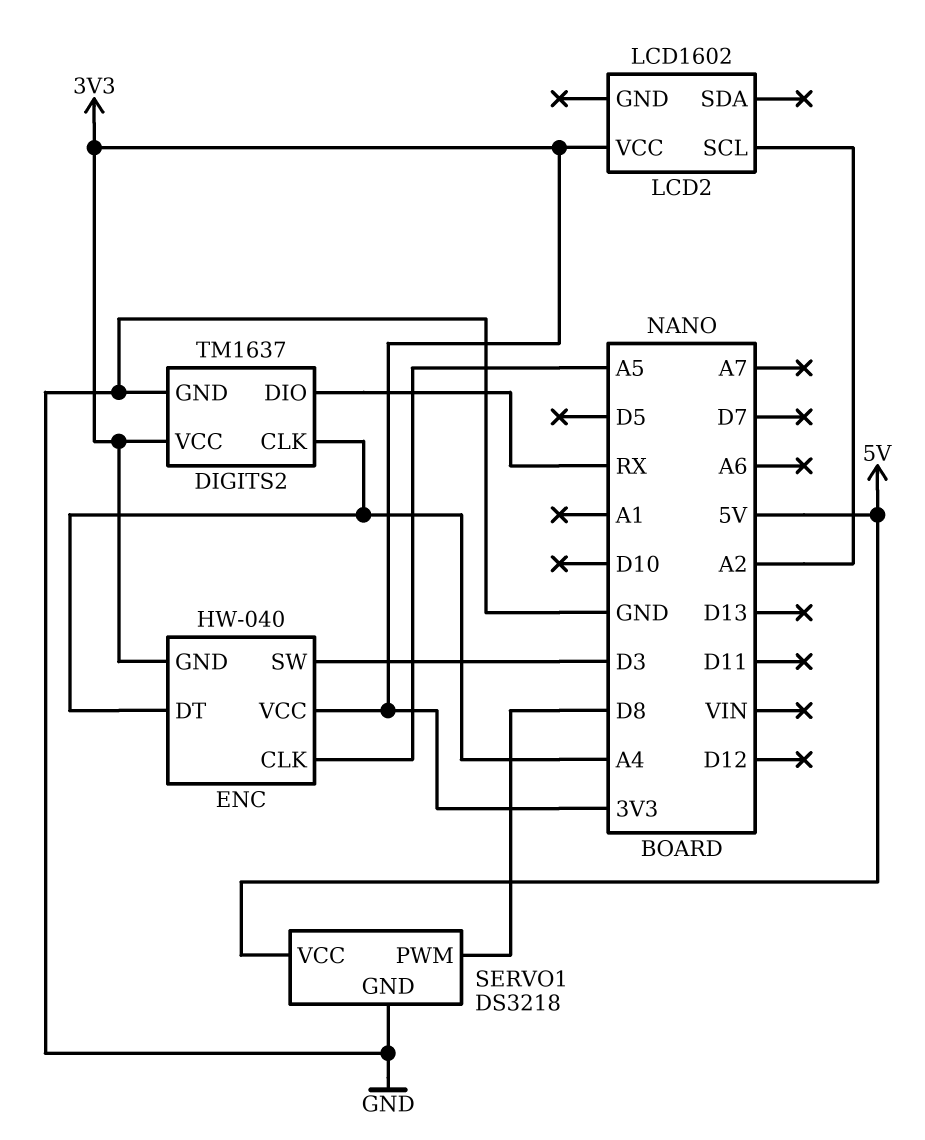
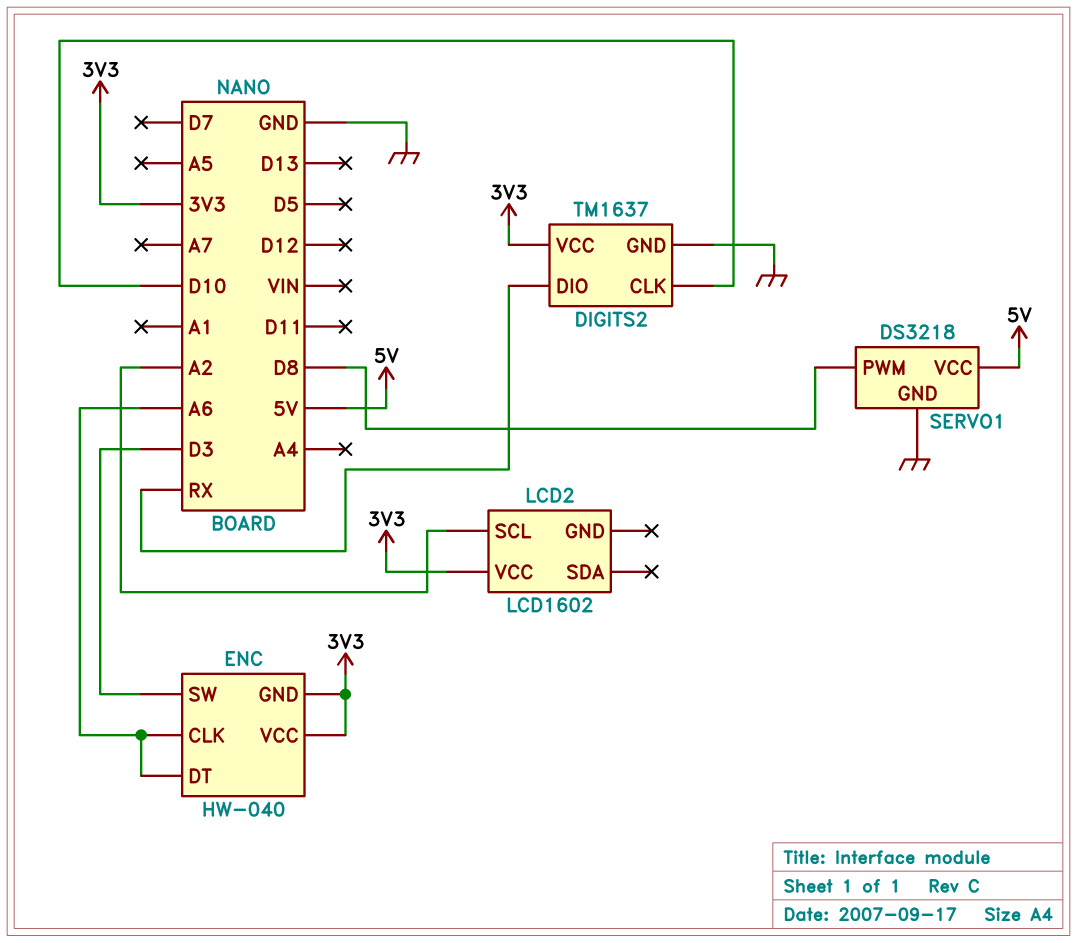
DIGITS2 pin CLK: A4 -> D10
ENC pin CLK: A5 -> A6
ENC pin DT: A4 -> A6

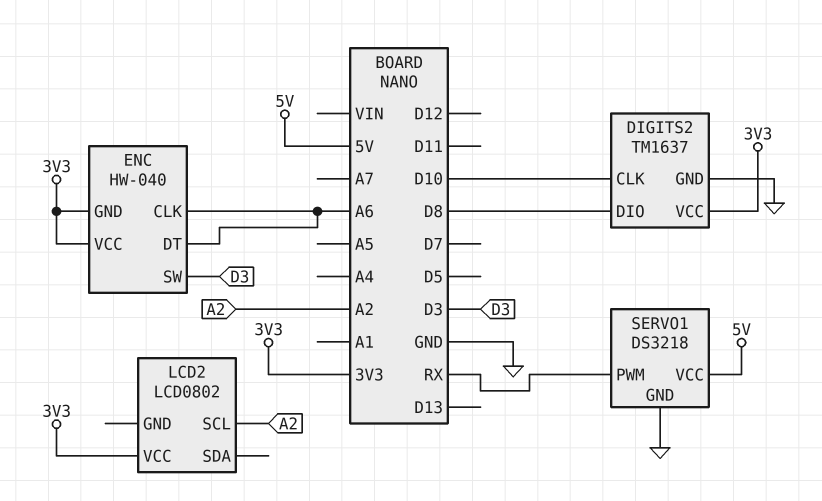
DIGITS2 pin DIO: RX -> D8
LCD2: LCD1602 -> LCD0802
SERVO1 pin PWM: D8 -> RX

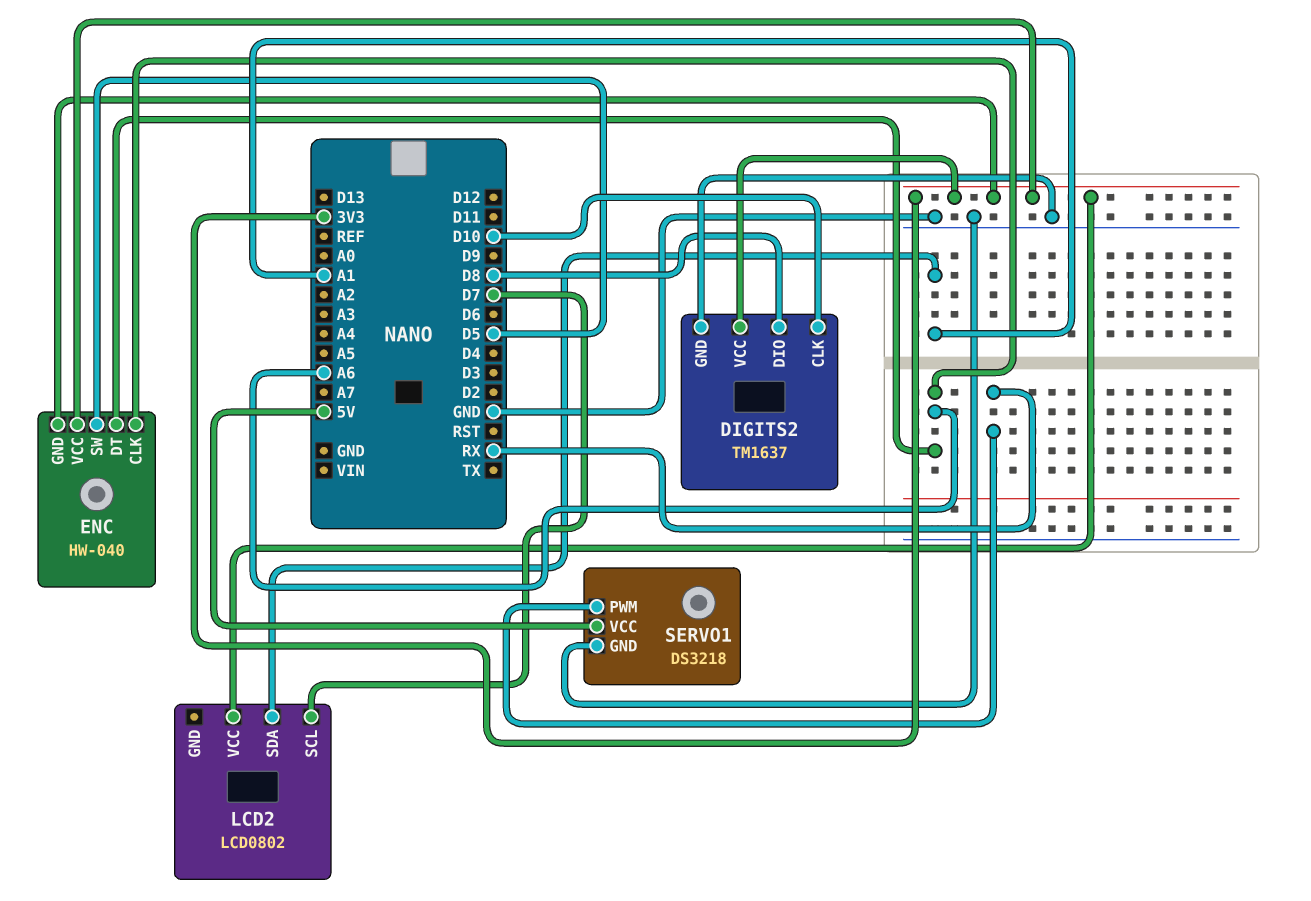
ENC pin SW: D3 -> D5
LCD2 pin SCL: A2 -> D7
LCD2 pin SDA: none -> A1

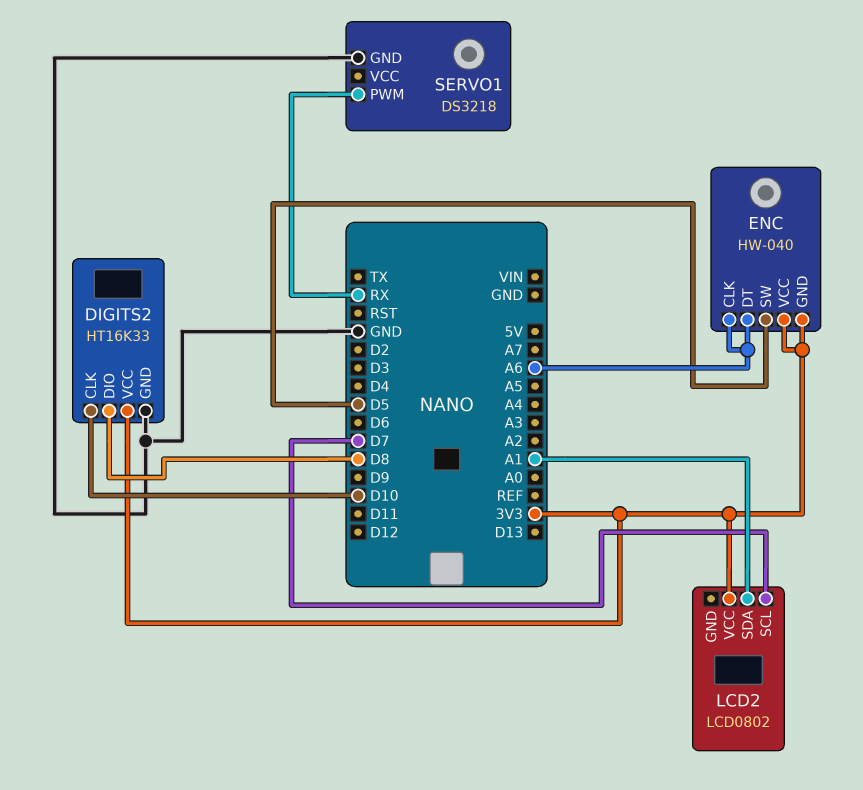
DIGITS2: TM1637 -> HT16K33
SERVO1 pin VCC: 5V -> none

